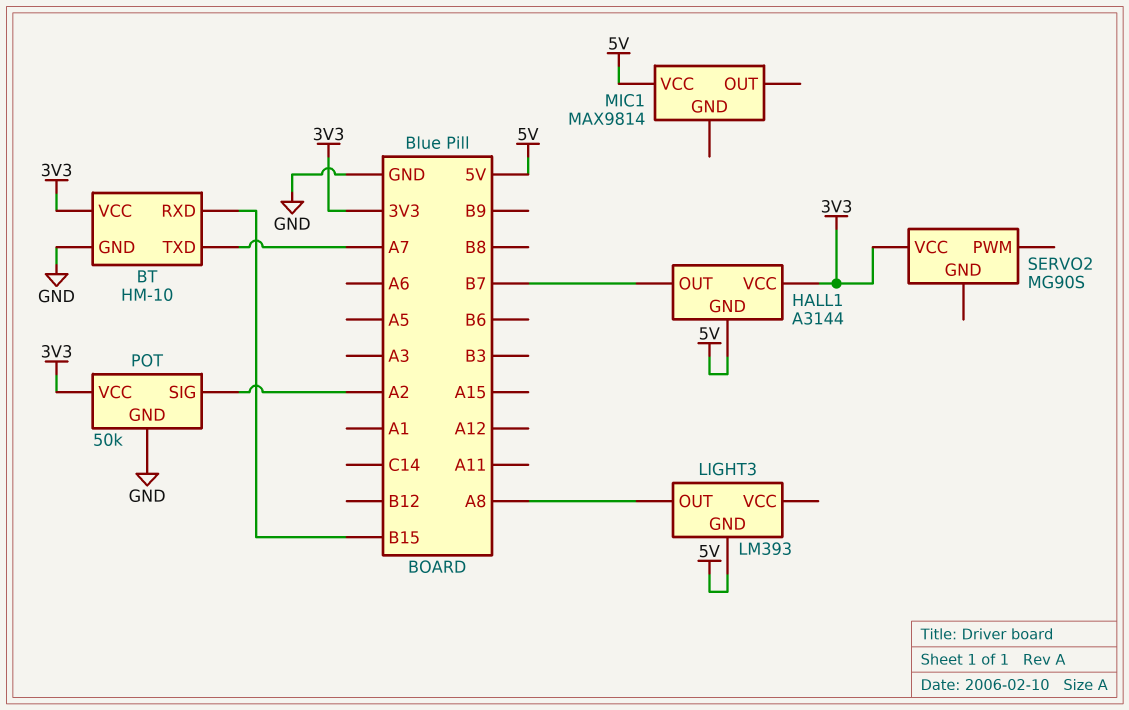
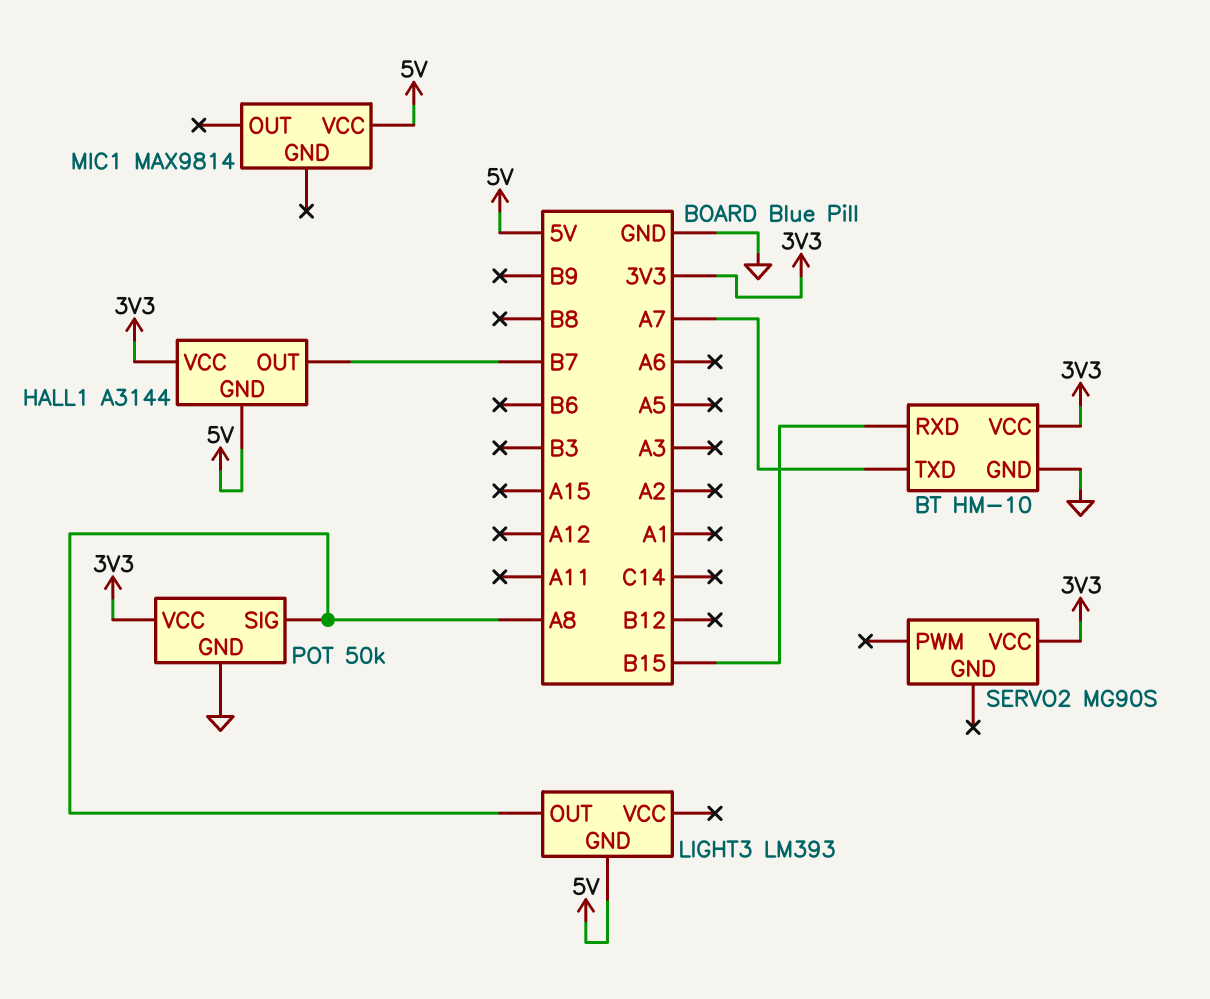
POT pin SIG: A2 -> A8

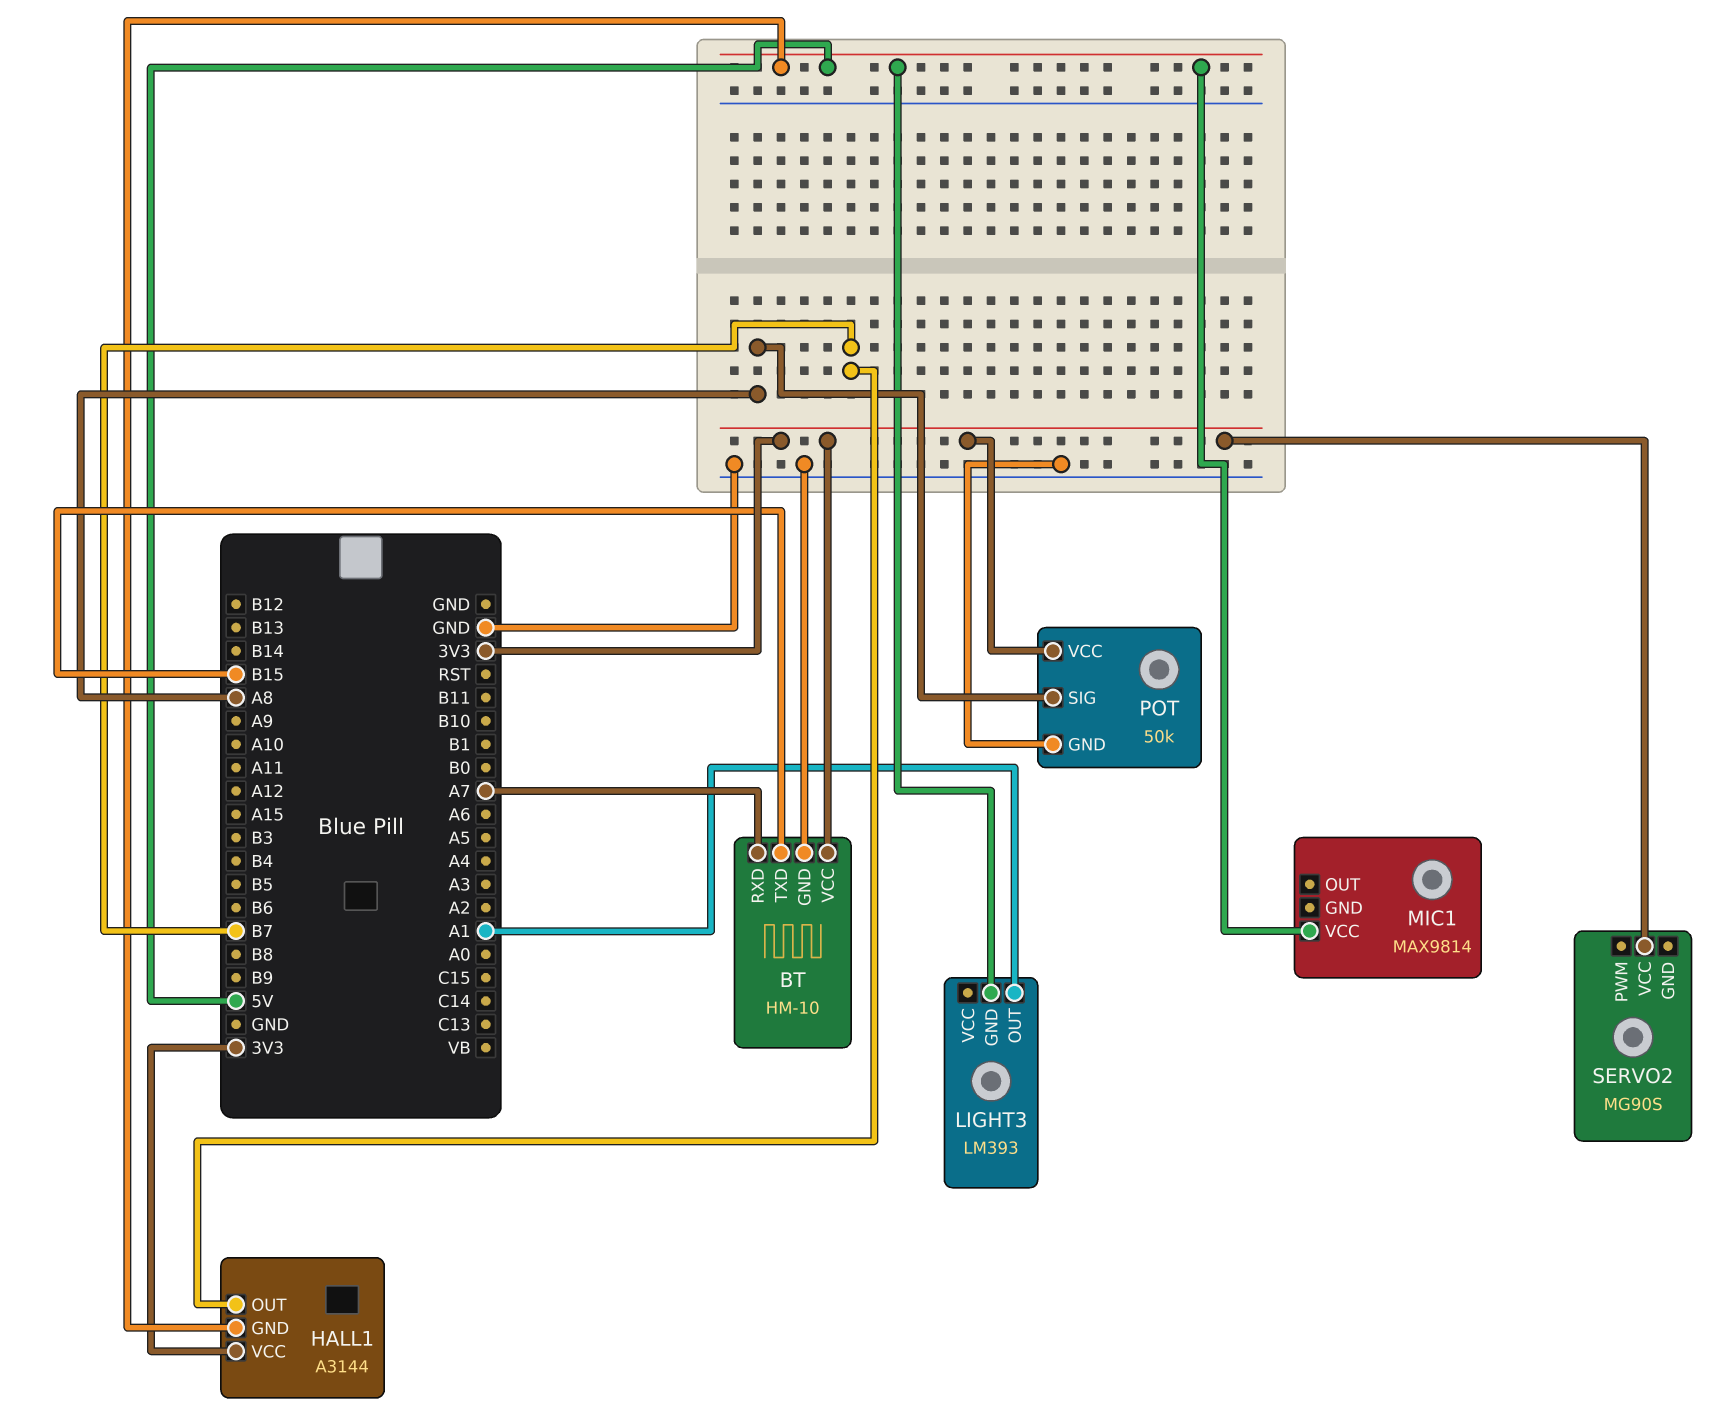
BT pin RXD: B15 -> A7
BT pin TXD: A7 -> B15
LIGHT3 pin OUT: A8 -> A1

